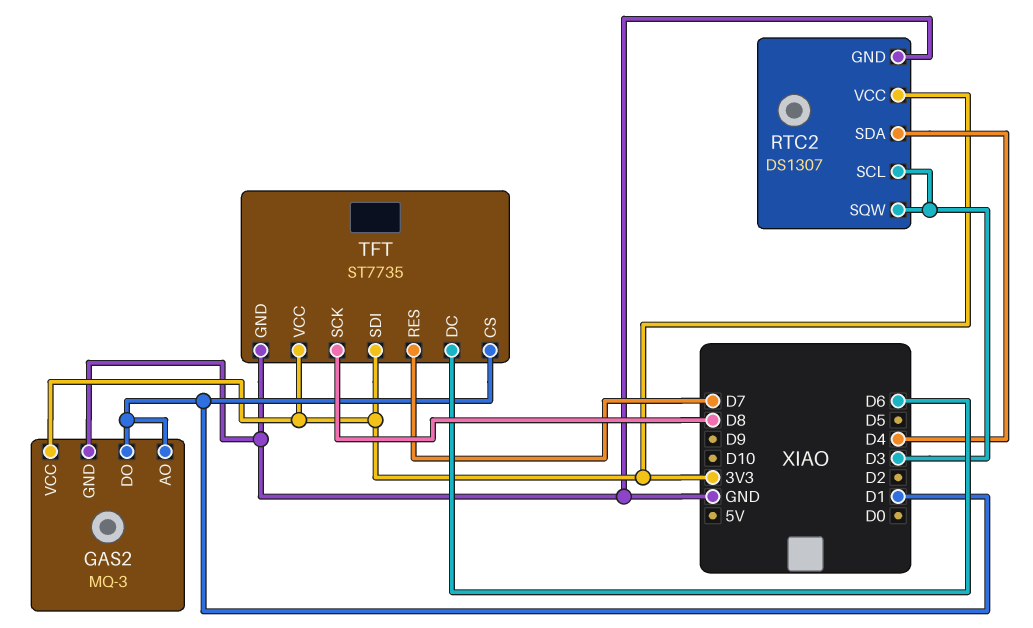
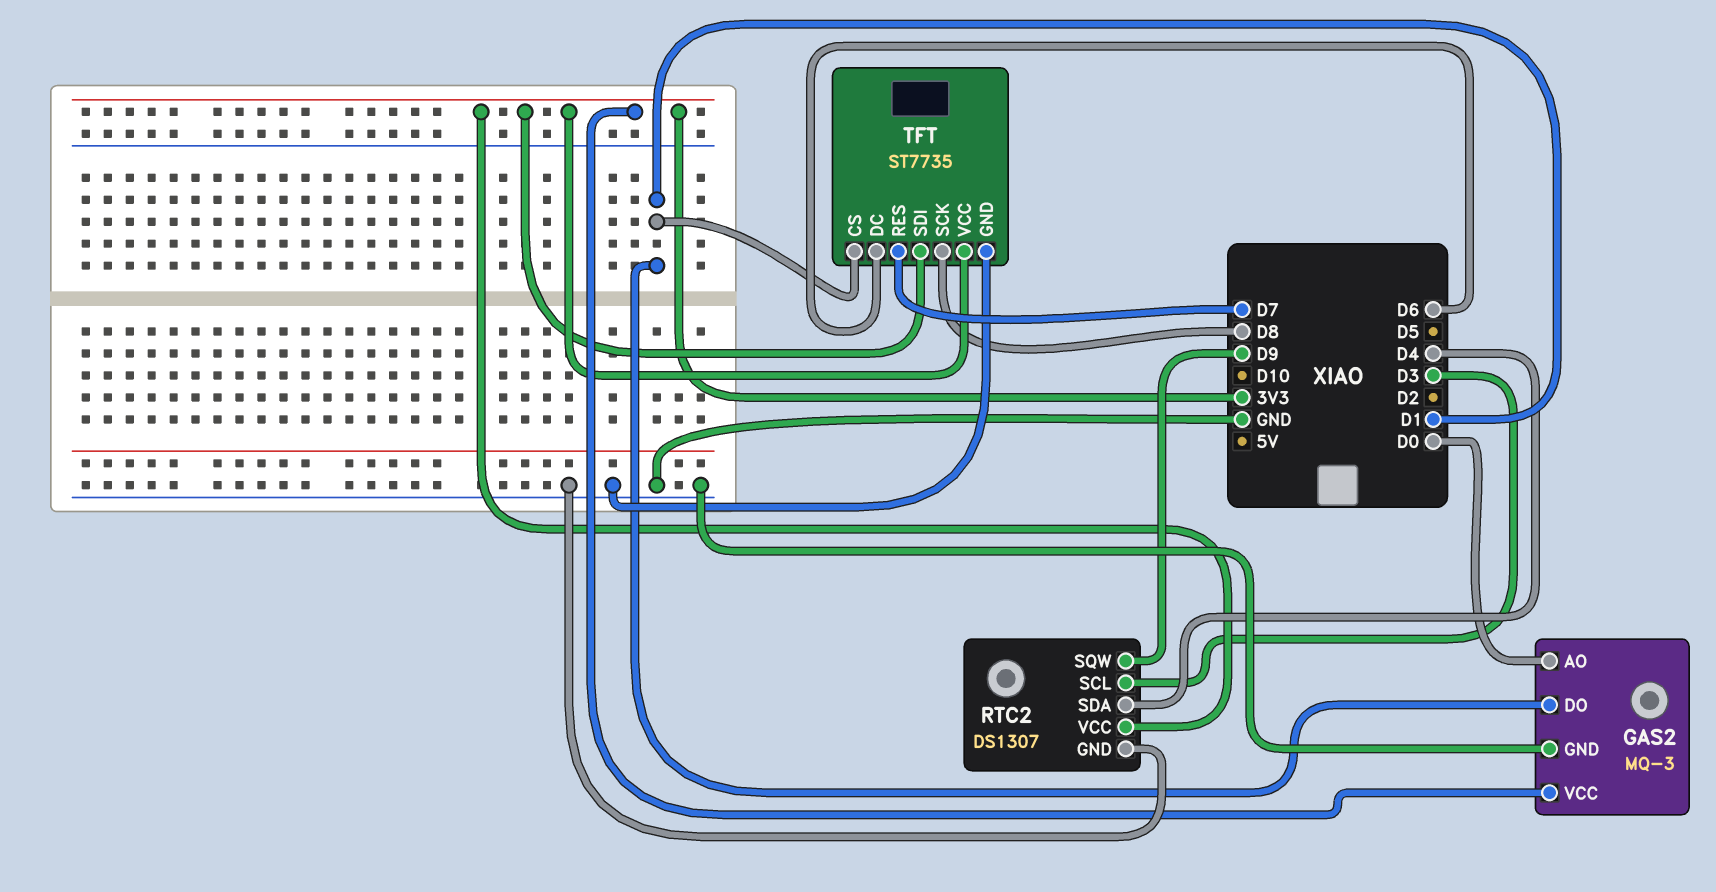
GAS2 pin AO: D1 -> D0
RTC2 pin SQW: D3 -> D9

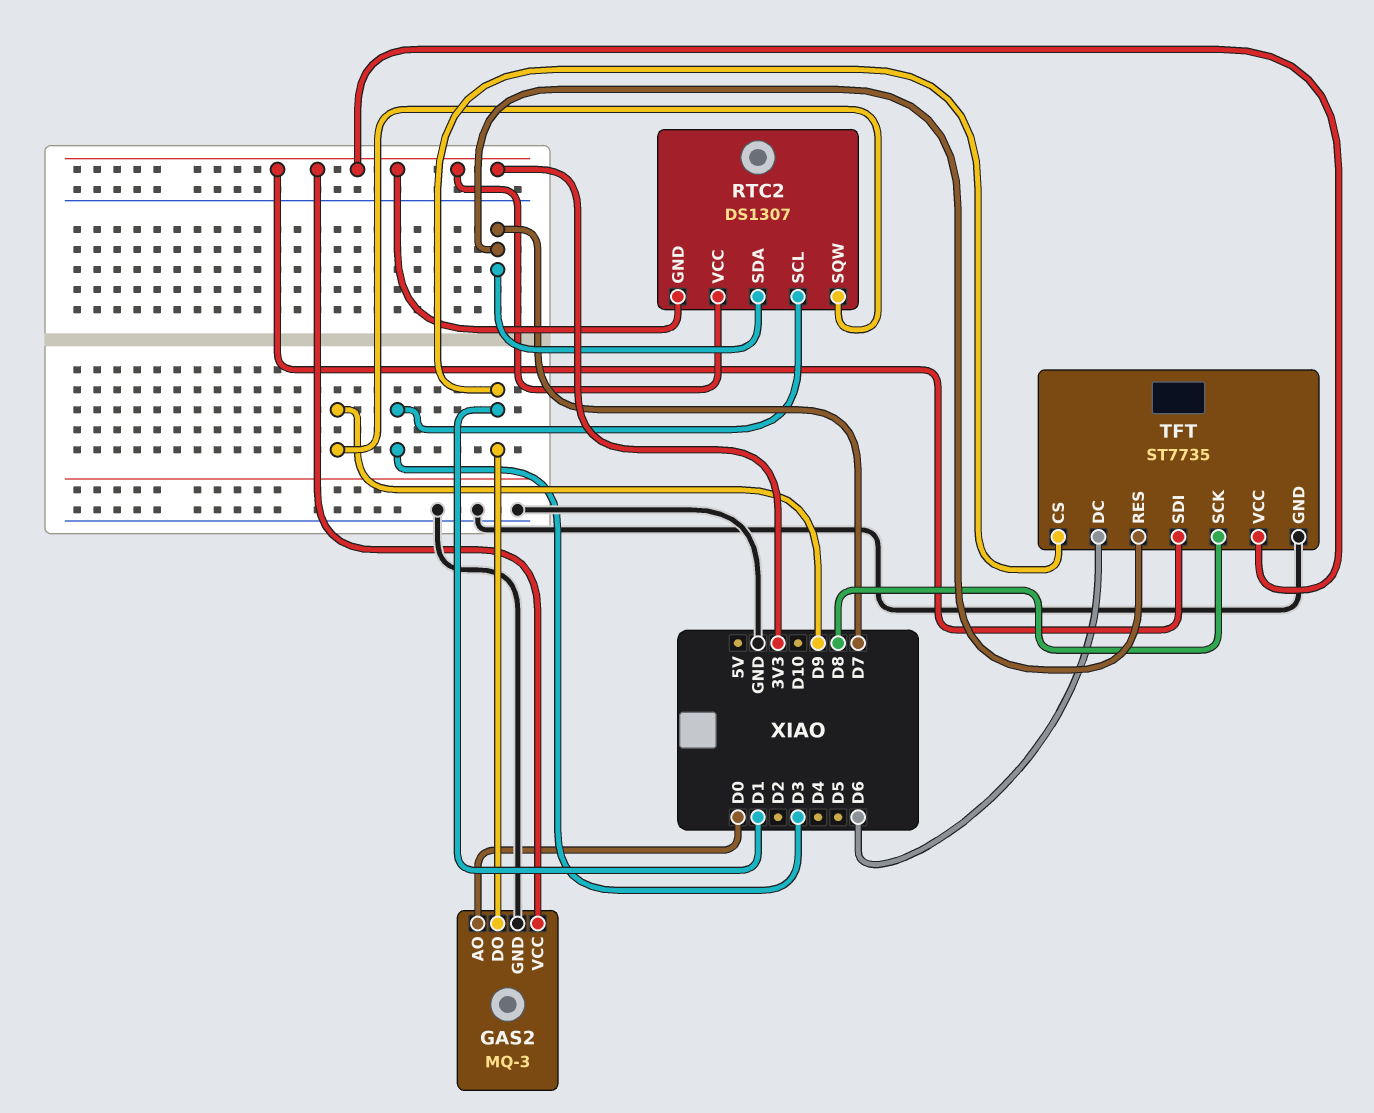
RTC2 pin GND: GND -> 3V3
RTC2 pin SDA: D4 -> D7

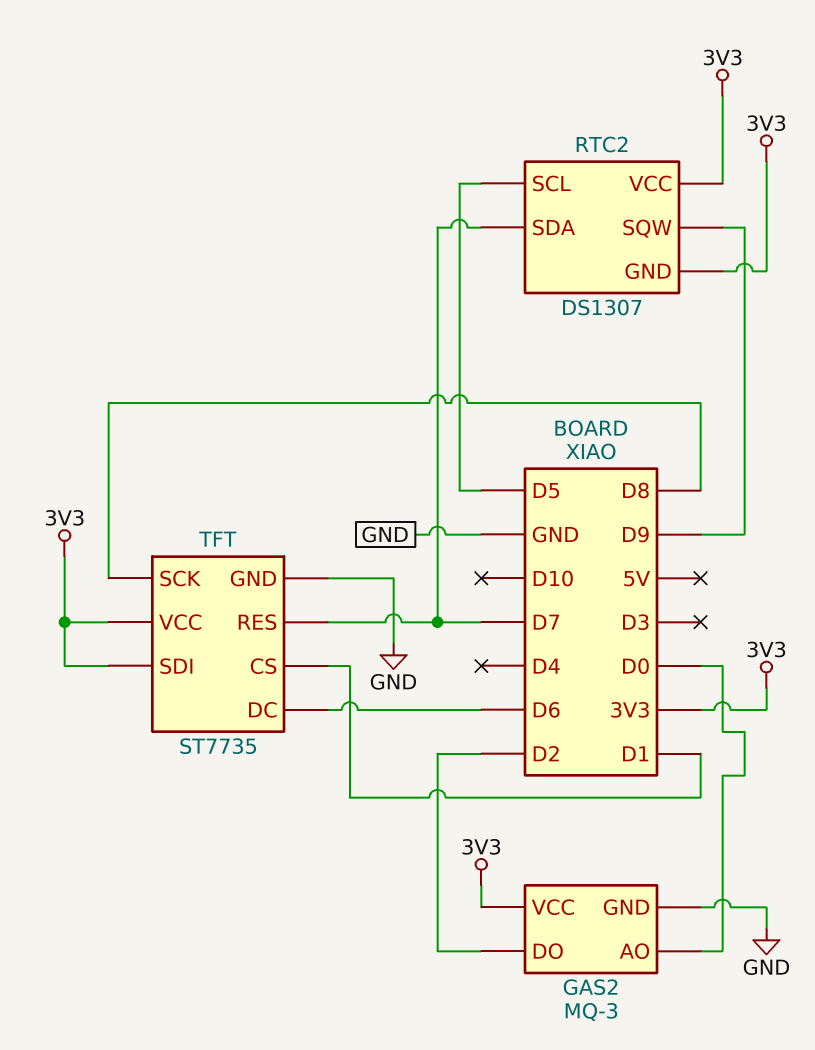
GAS2 pin DO: D1 -> D2
RTC2 pin SCL: D3 -> D5

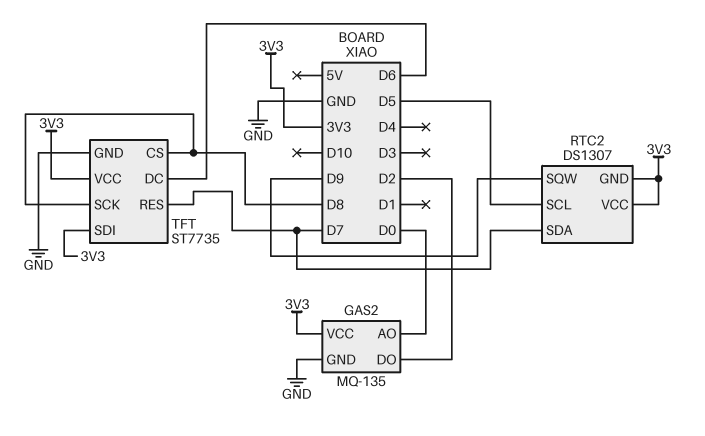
GAS2: MQ-3 -> MQ-135
TFT pin CS: D1 -> D8

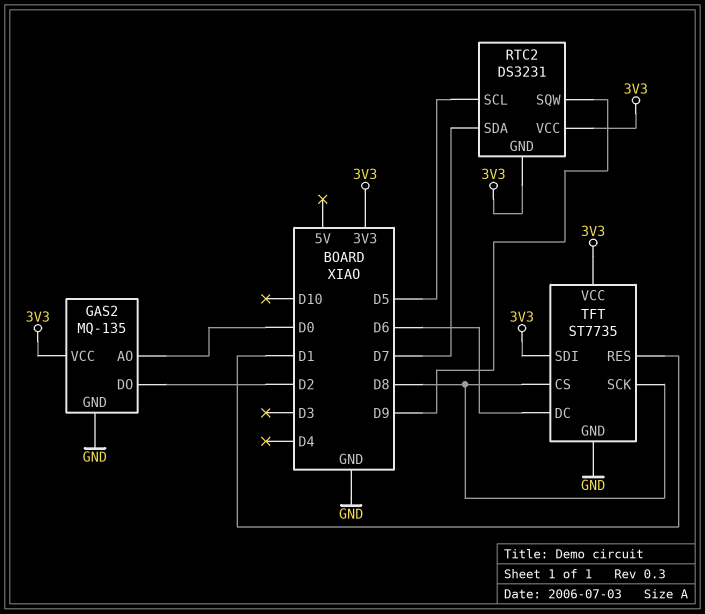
RTC2: DS1307 -> DS3231
TFT pin RES: D7 -> D1

